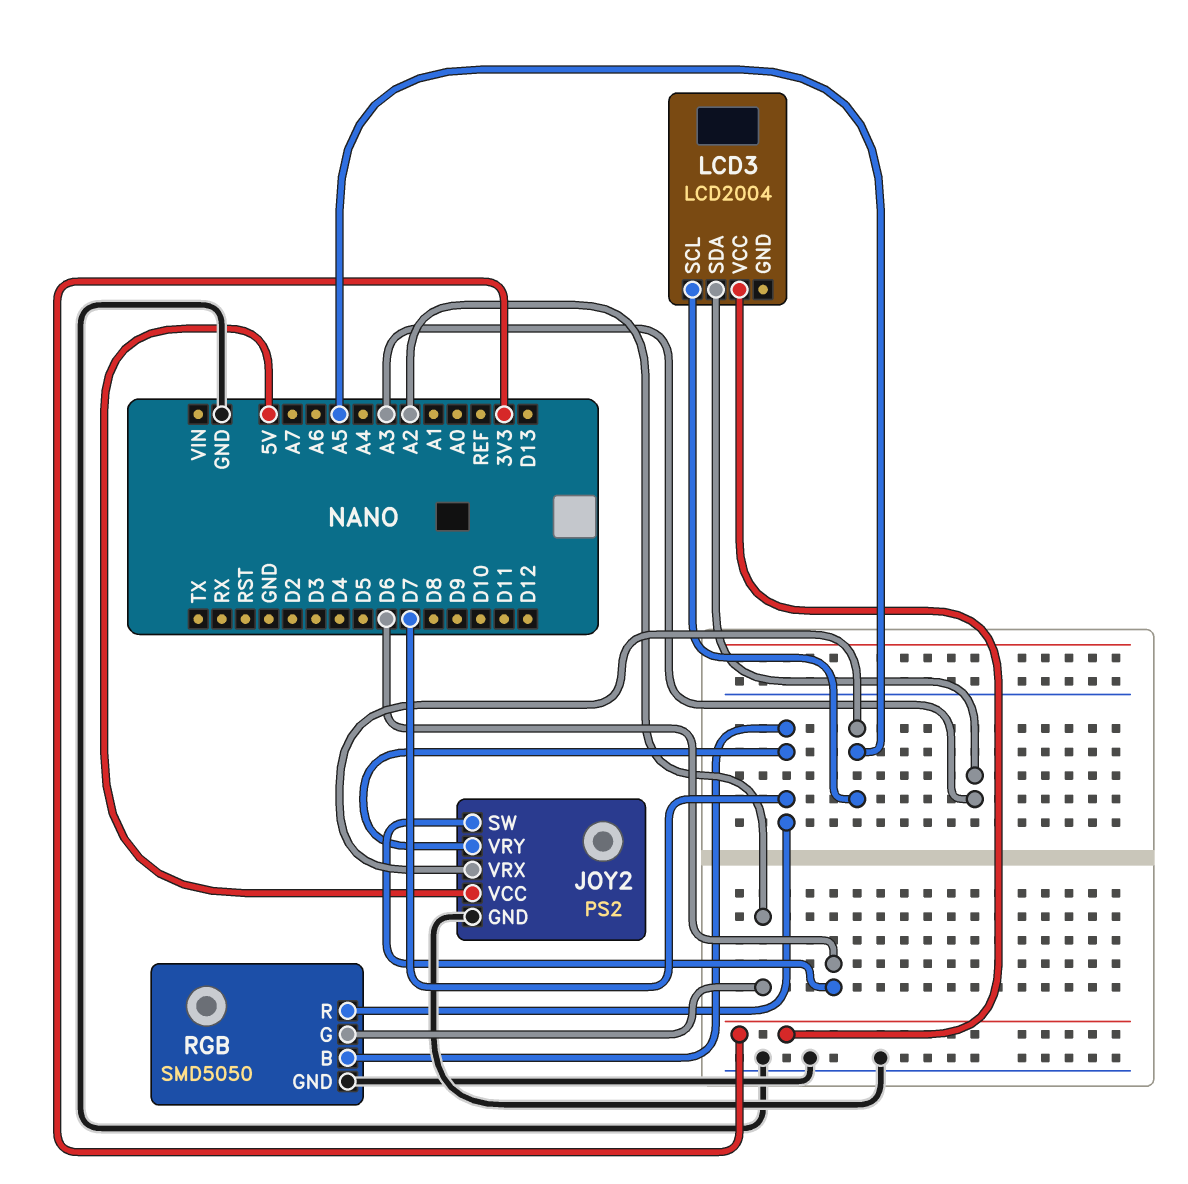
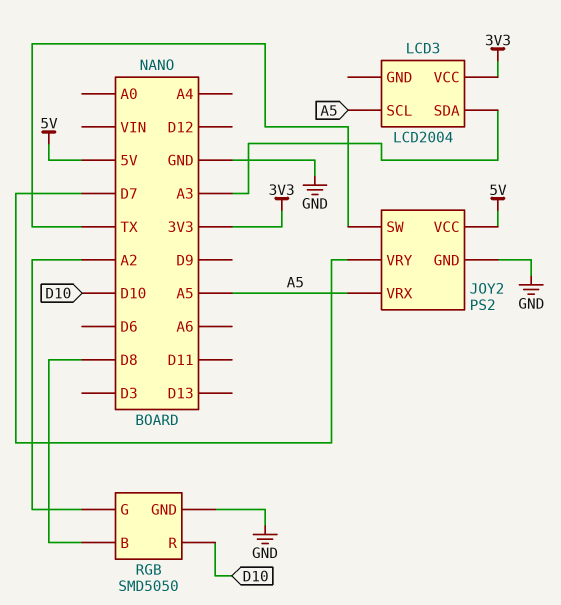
JOY2 pin SW: D6 -> TX
RGB pin B: D7 -> D8
RGB pin R: D7 -> D10

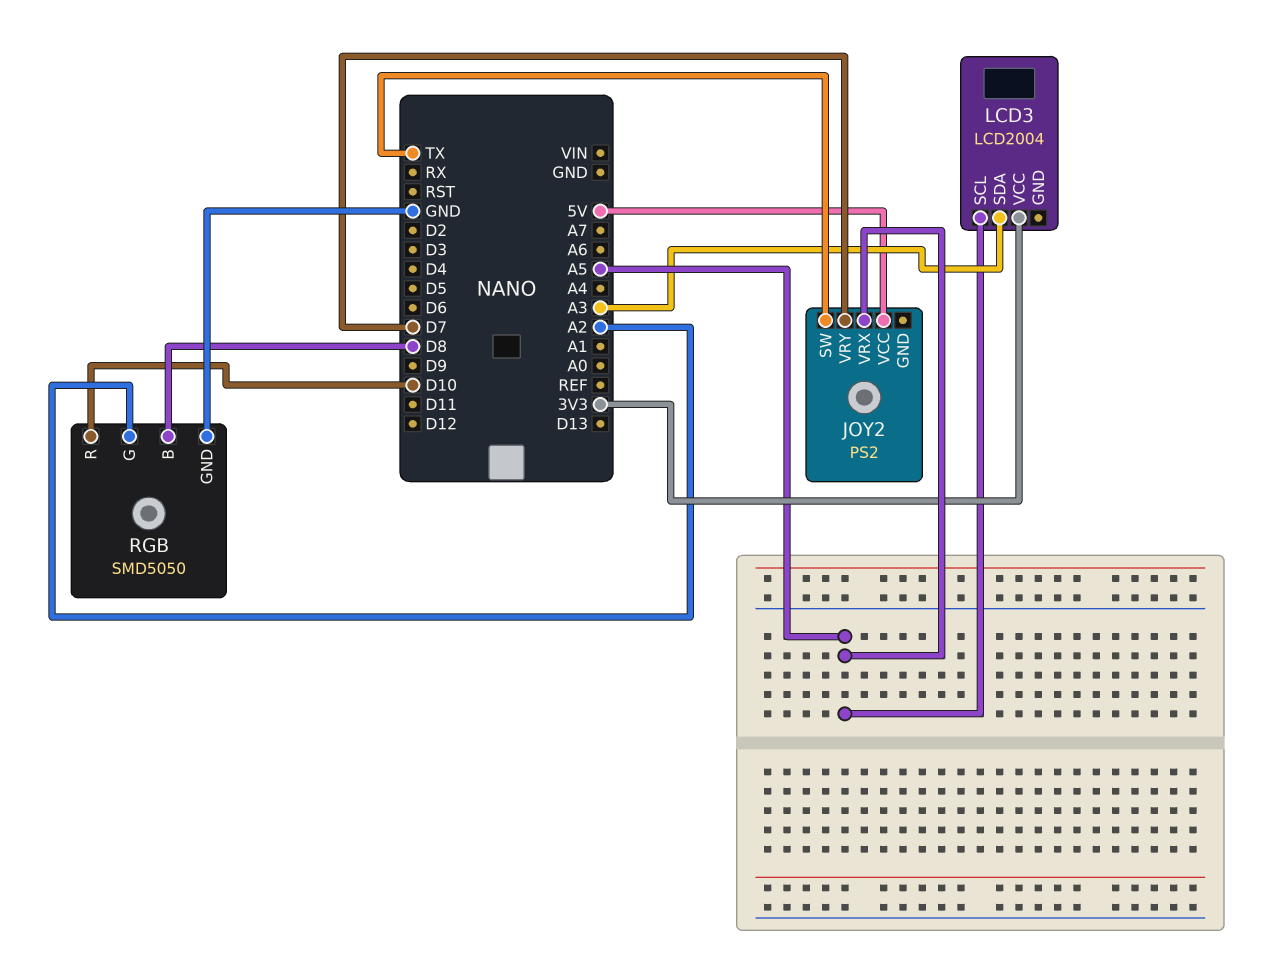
JOY2 pin GND: GND -> none

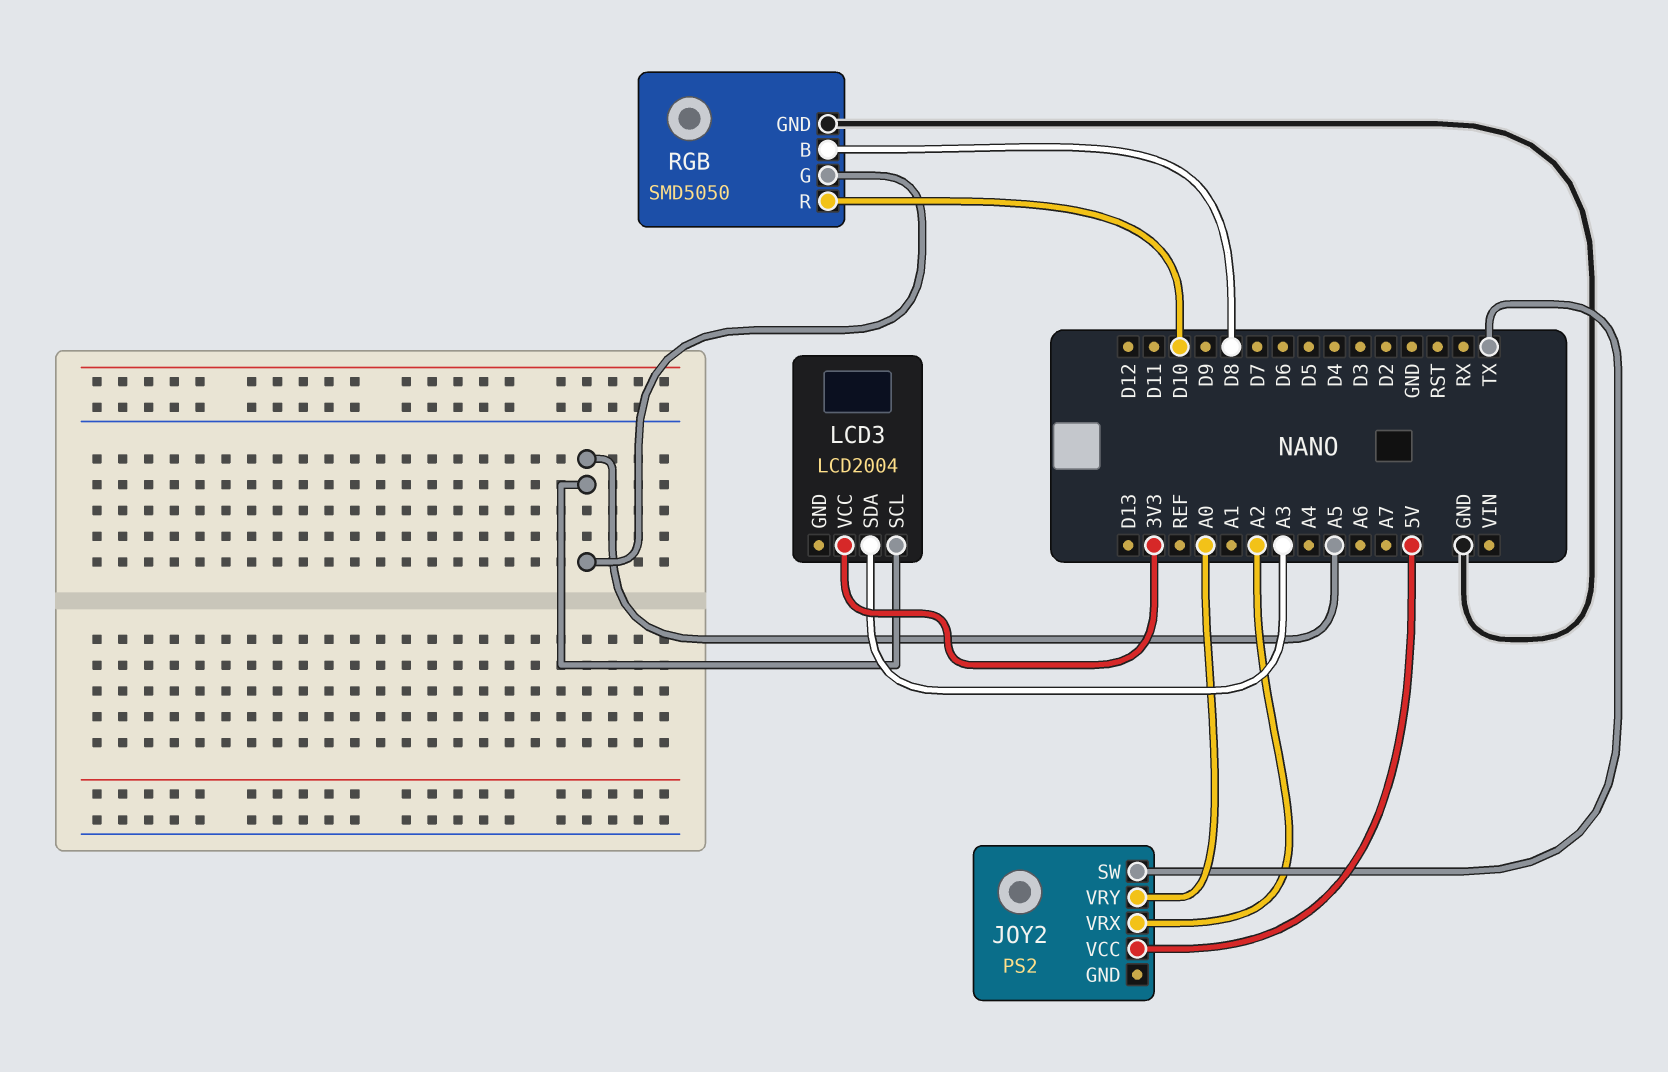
JOY2 pin VRX: A5 -> A2
JOY2 pin VRY: D7 -> A0
RGB pin G: A2 -> A5

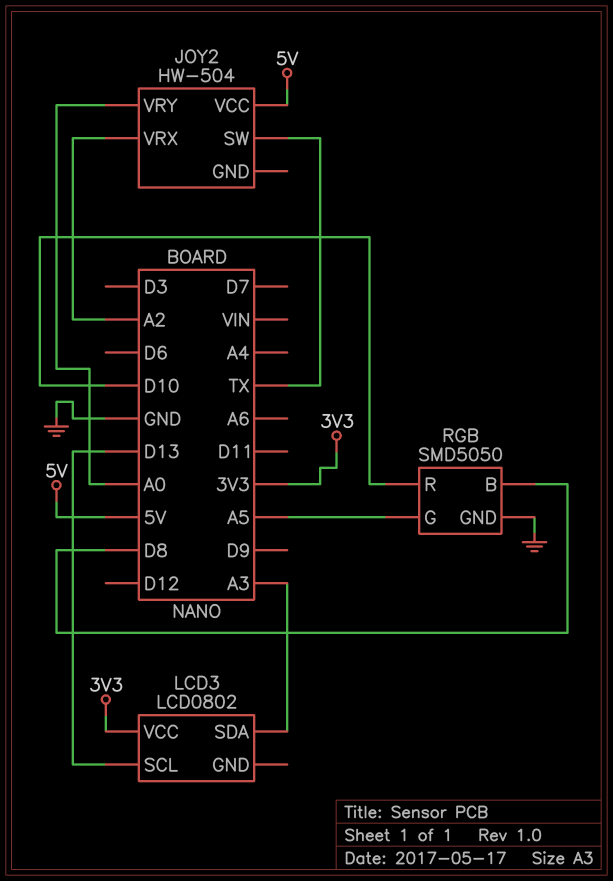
JOY2: PS2 -> HW-504
LCD3: LCD2004 -> LCD0802
LCD3 pin SCL: A5 -> D13

